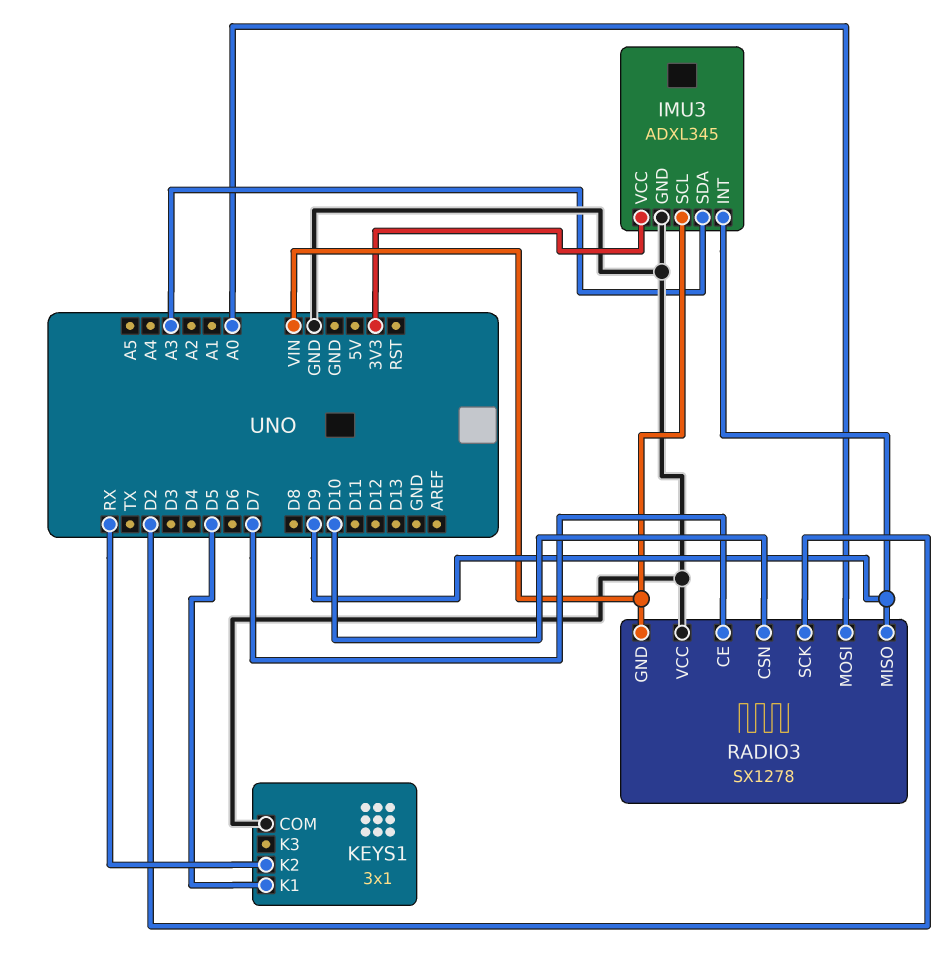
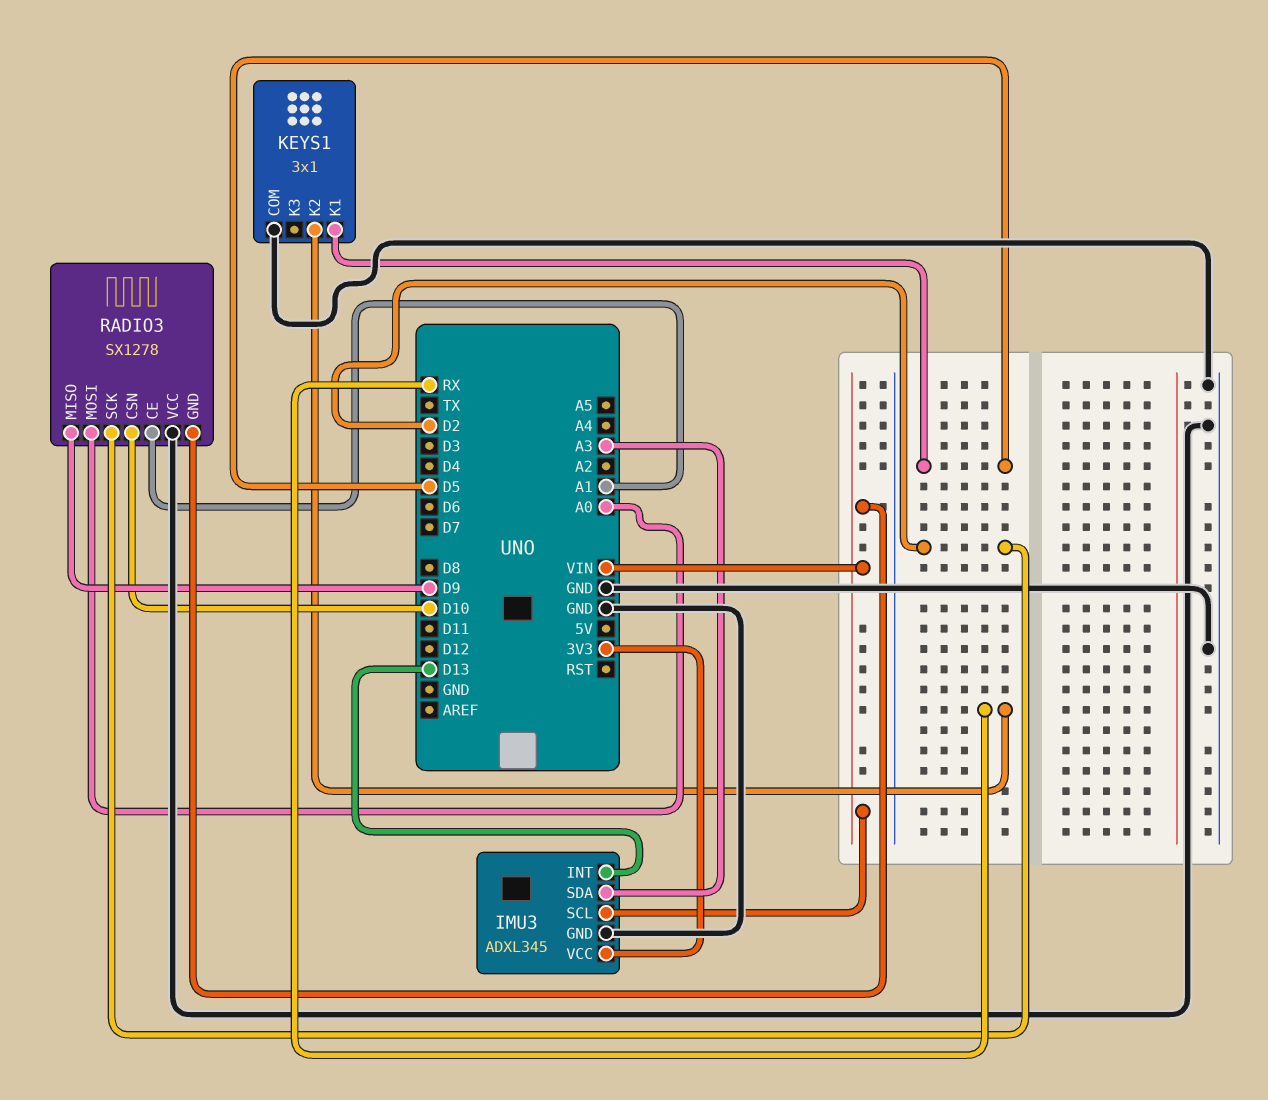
IMU3 pin INT: D9 -> D13
RADIO3 pin CE: D7 -> A1

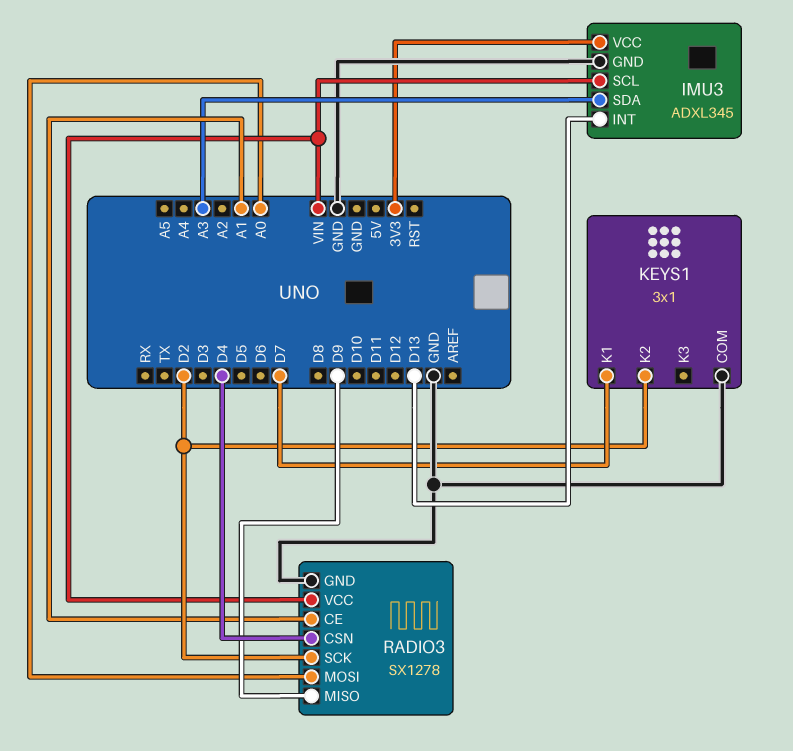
KEYS1 pin K1: D5 -> D7
KEYS1 pin K2: RX -> D2
RADIO3 pin CSN: D10 -> D4
RADIO3 pin GND: VIN -> GND
RADIO3 pin VCC: GND -> VIN

